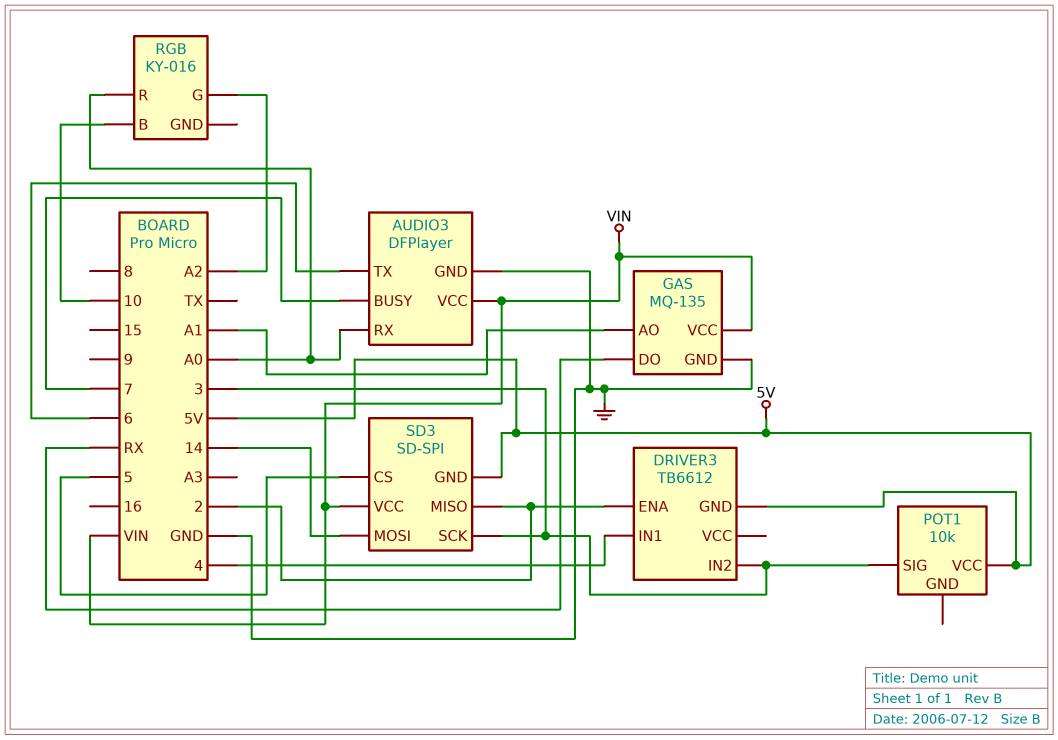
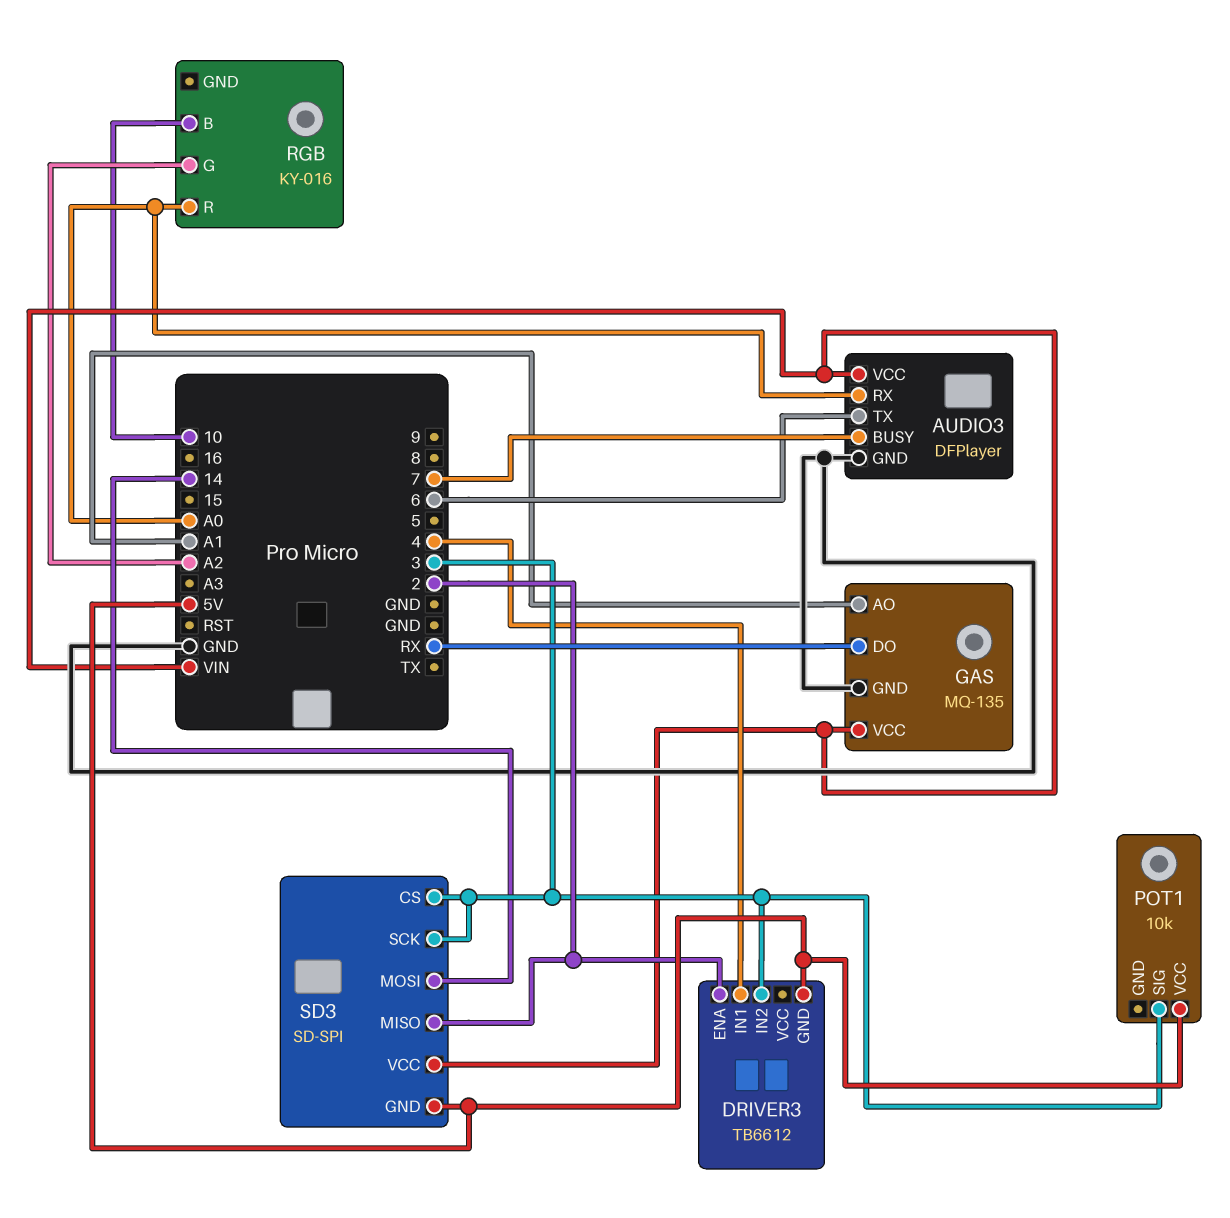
SD3 pin CS: 5 -> 3

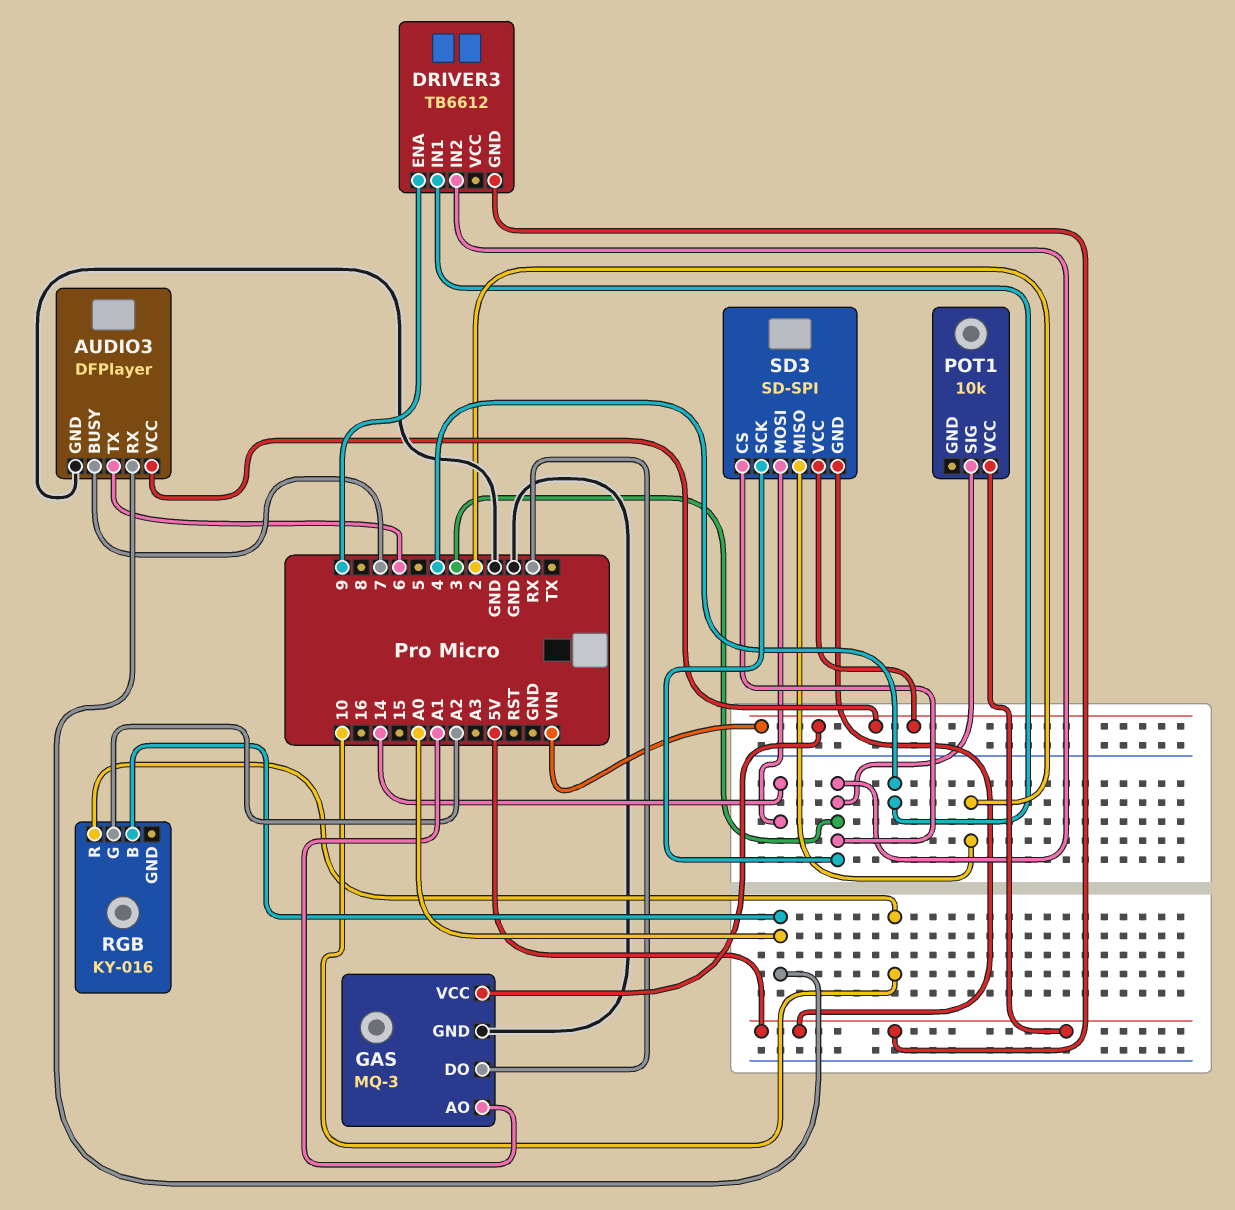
DRIVER3 pin ENA: 2 -> 9
GAS: MQ-135 -> MQ-3
RGB pin B: 10 -> A0
RGB pin R: A0 -> 10

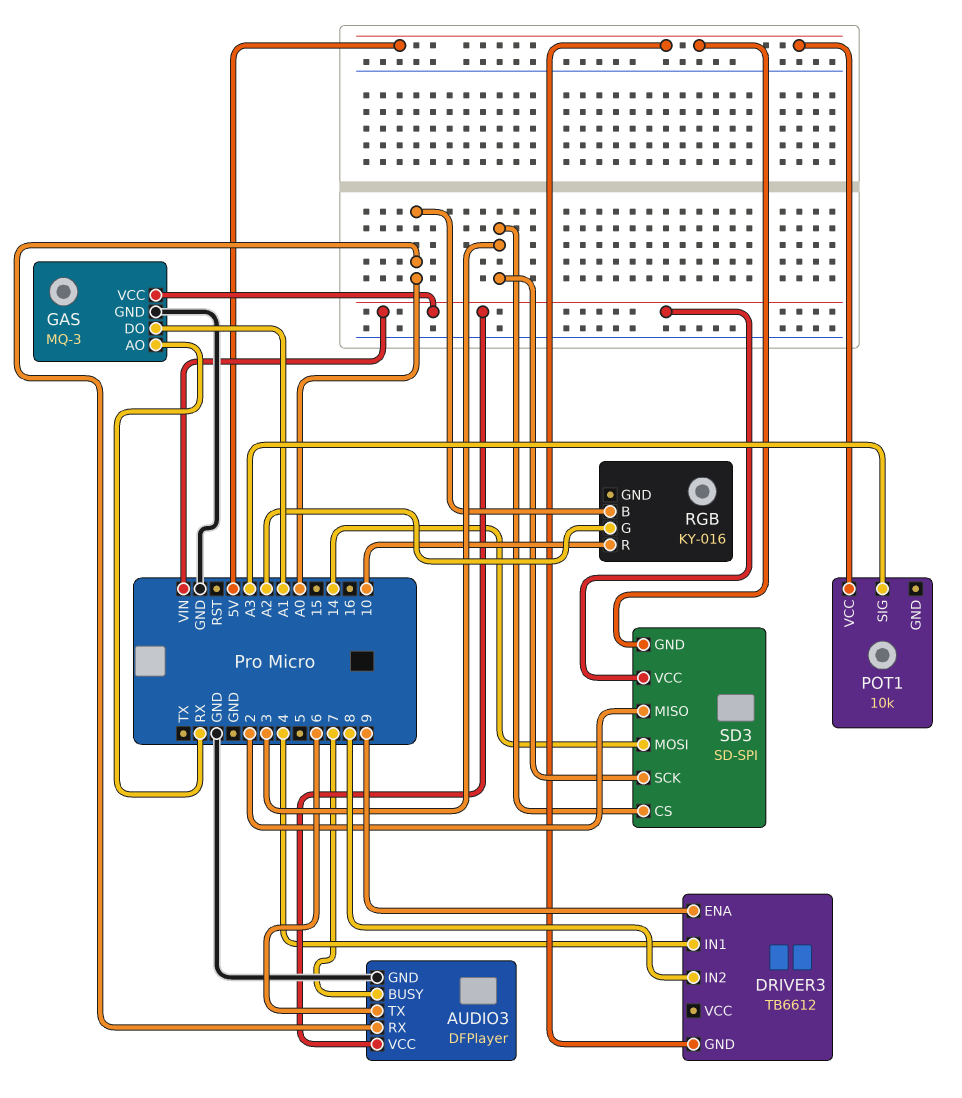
DRIVER3 pin IN2: 3 -> 8
GAS pin AO: A1 -> RX
GAS pin DO: RX -> A1
POT1 pin SIG: 3 -> A3

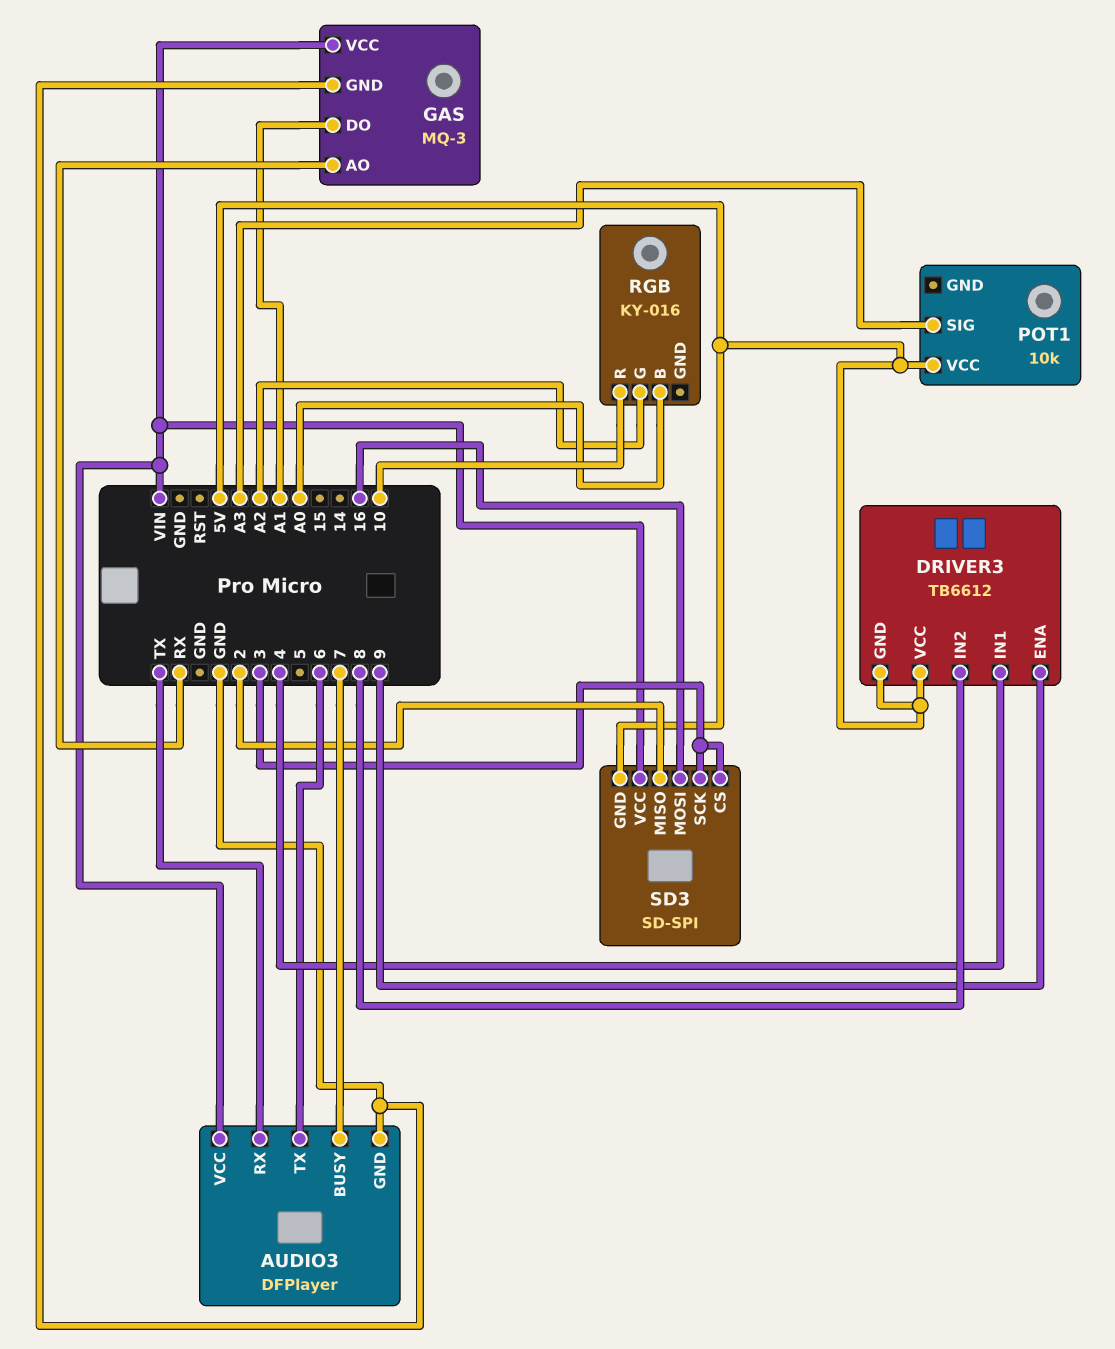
AUDIO3 pin RX: A0 -> TX
DRIVER3 pin VCC: none -> 5V
SD3 pin MOSI: 14 -> 16

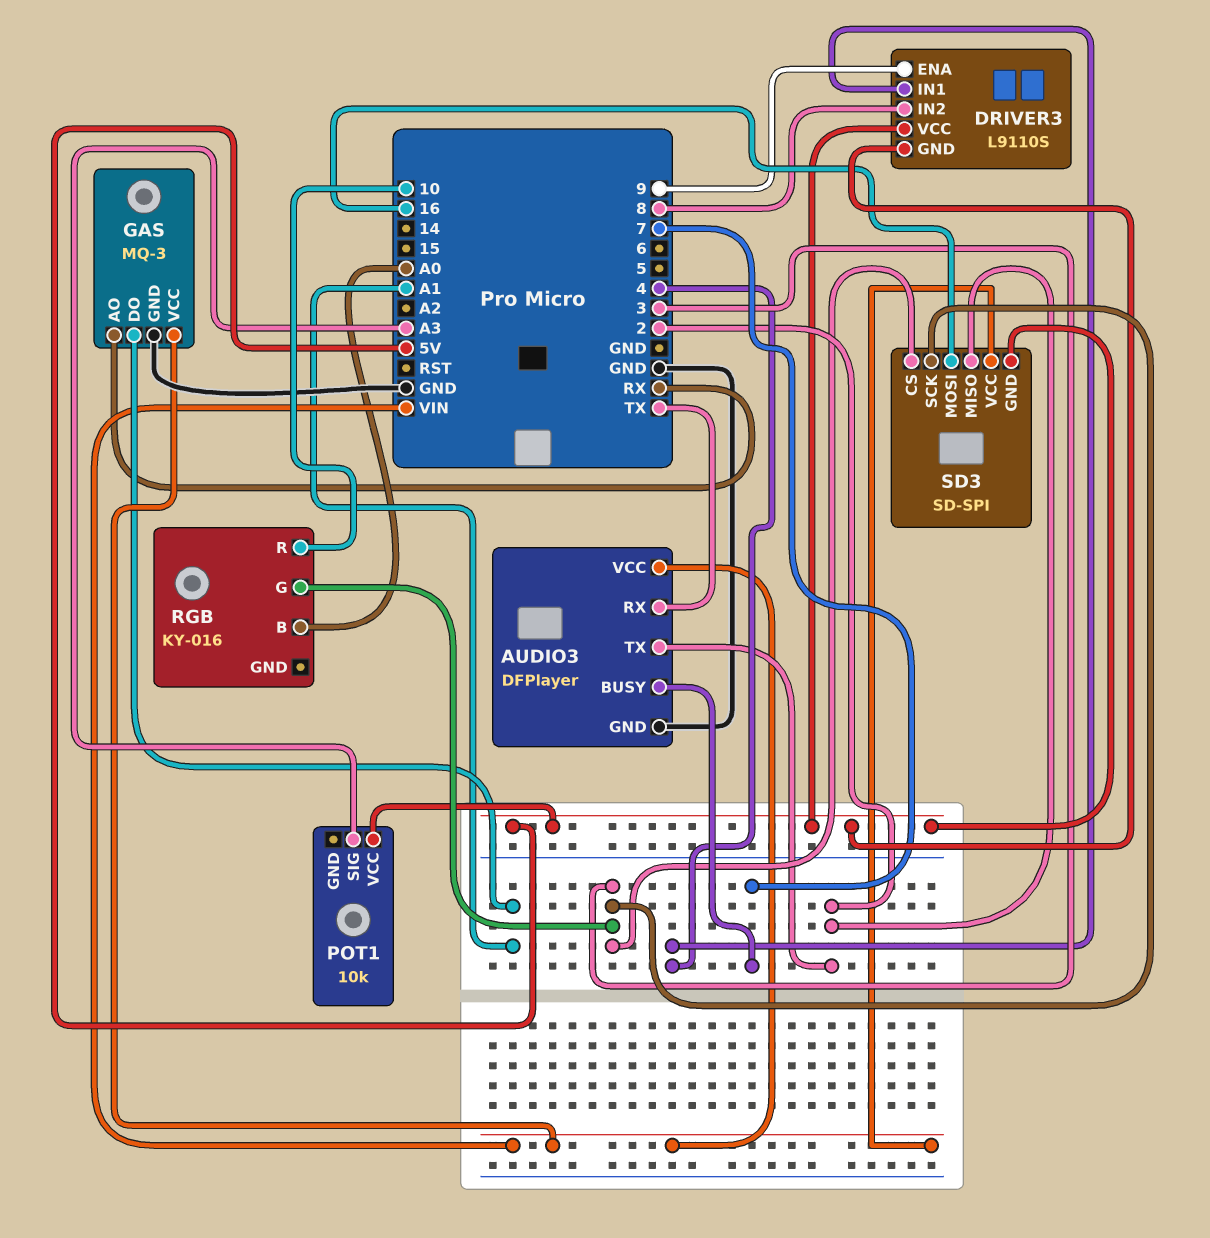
AUDIO3 pin TX: 6 -> 2
DRIVER3: TB6612 -> L9110S
RGB pin G: A2 -> 3

